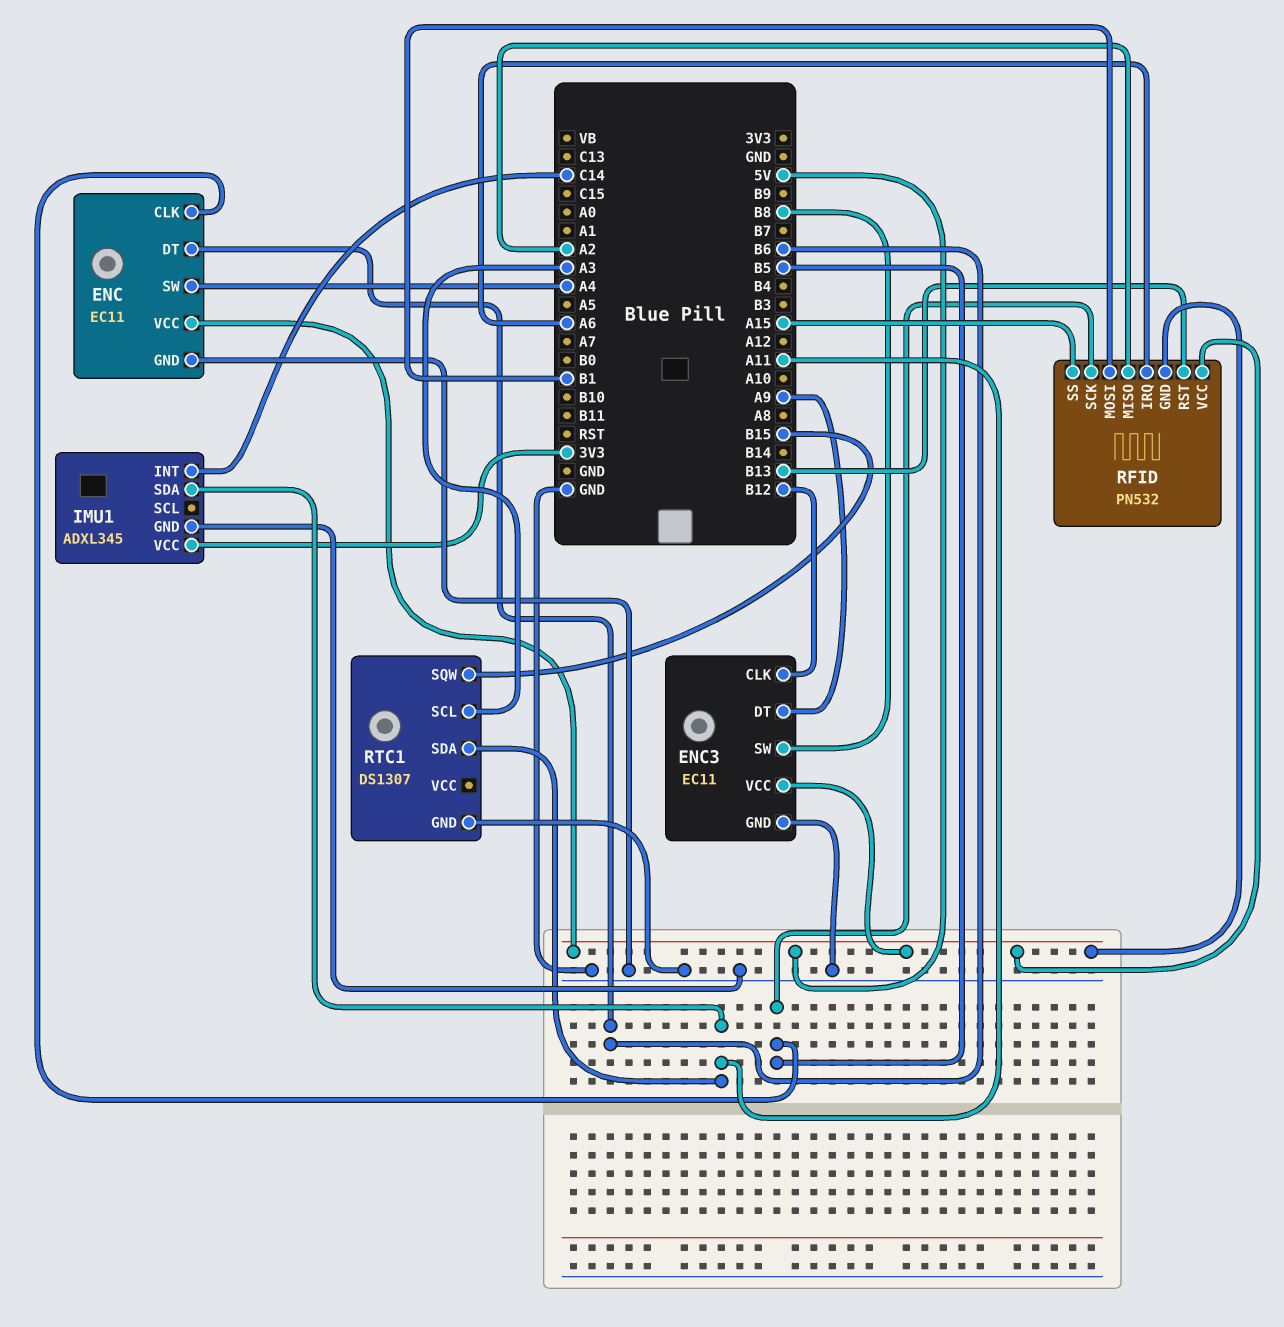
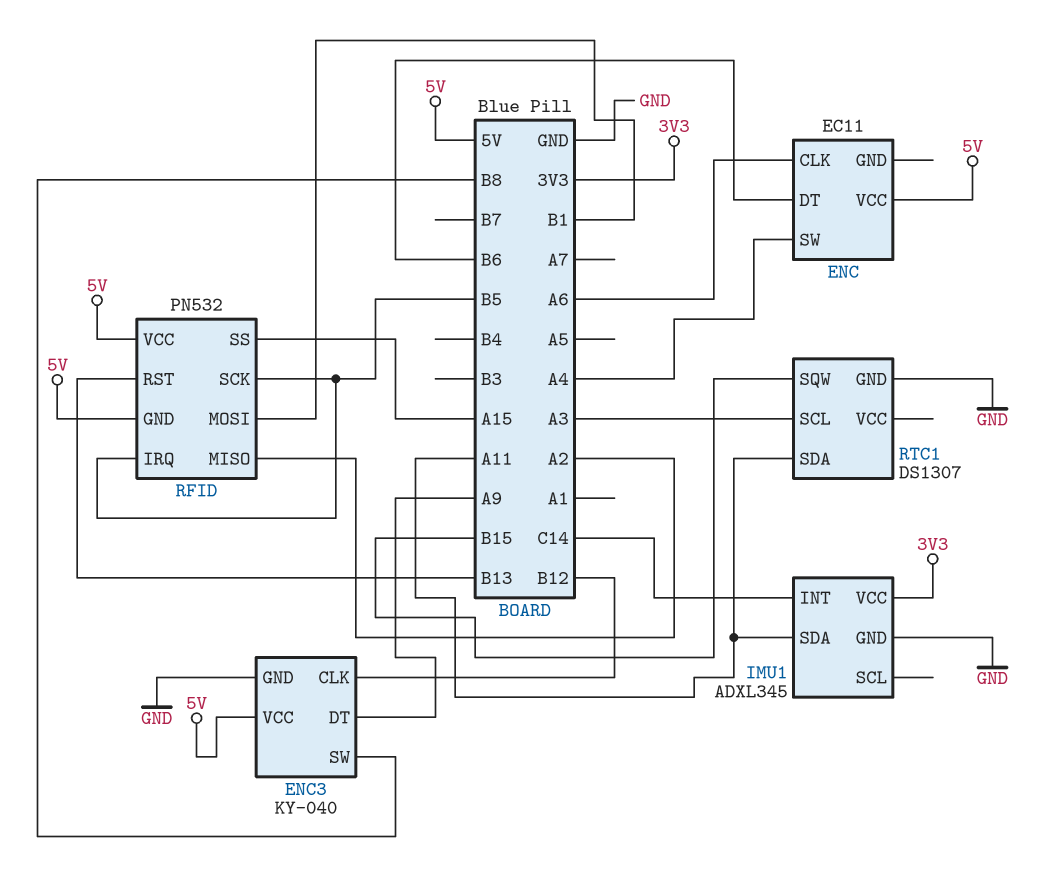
ENC pin CLK: B5 -> A6
ENC pin GND: GND -> none
ENC3: EC11 -> KY-040
RFID pin IRQ: A6 -> B5

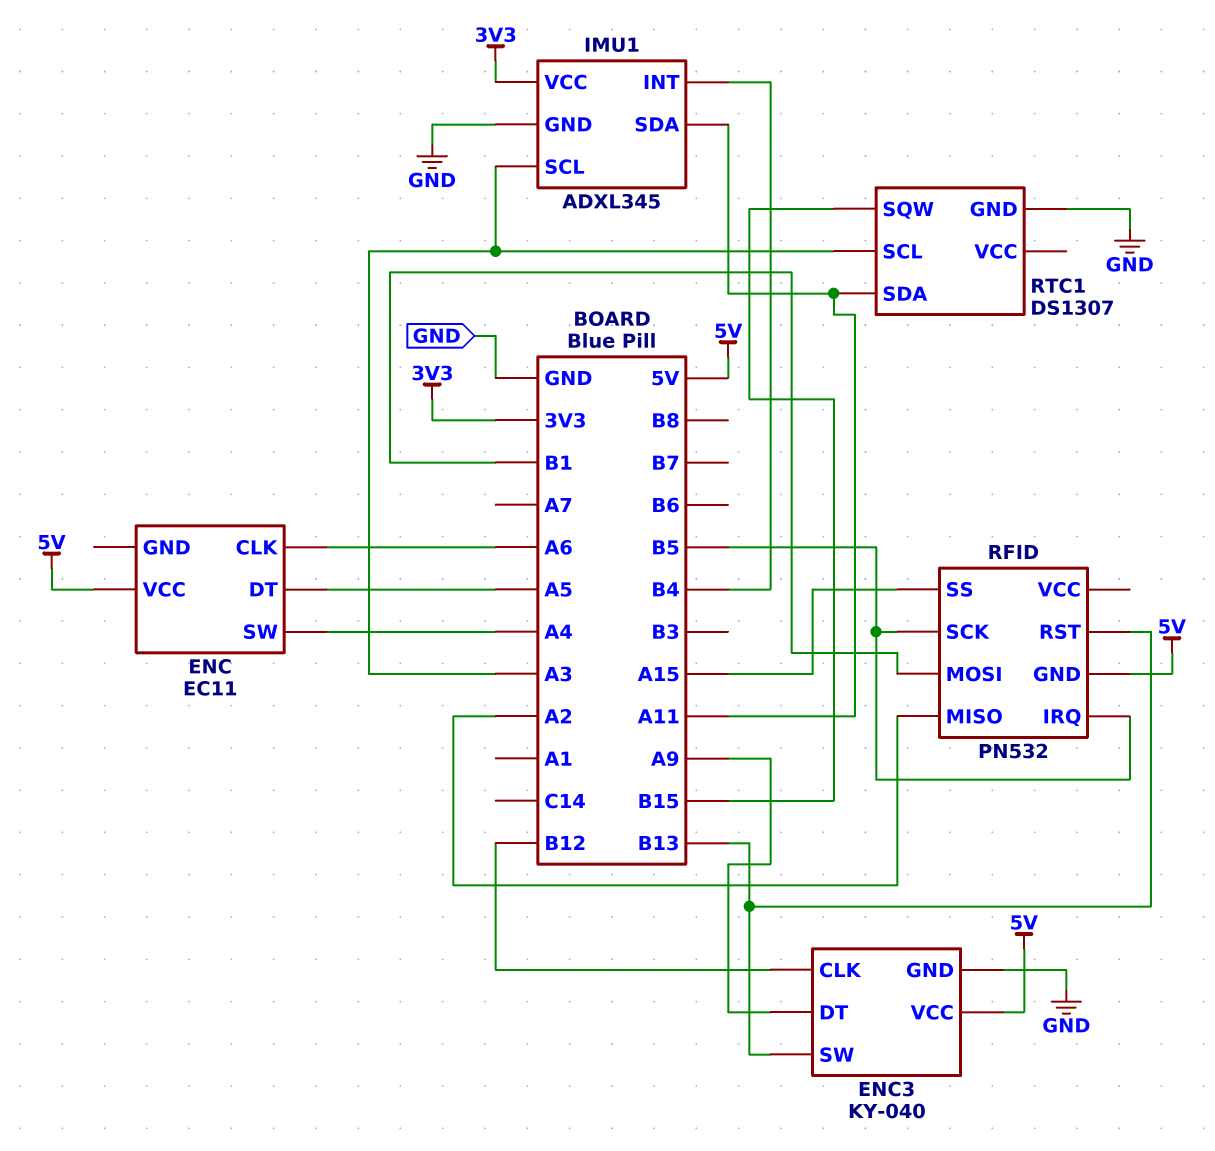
ENC pin DT: B6 -> A5
ENC3 pin SW: B8 -> B13
IMU1 pin INT: C14 -> B4
IMU1 pin SCL: none -> A3
RFID pin VCC: 5V -> none

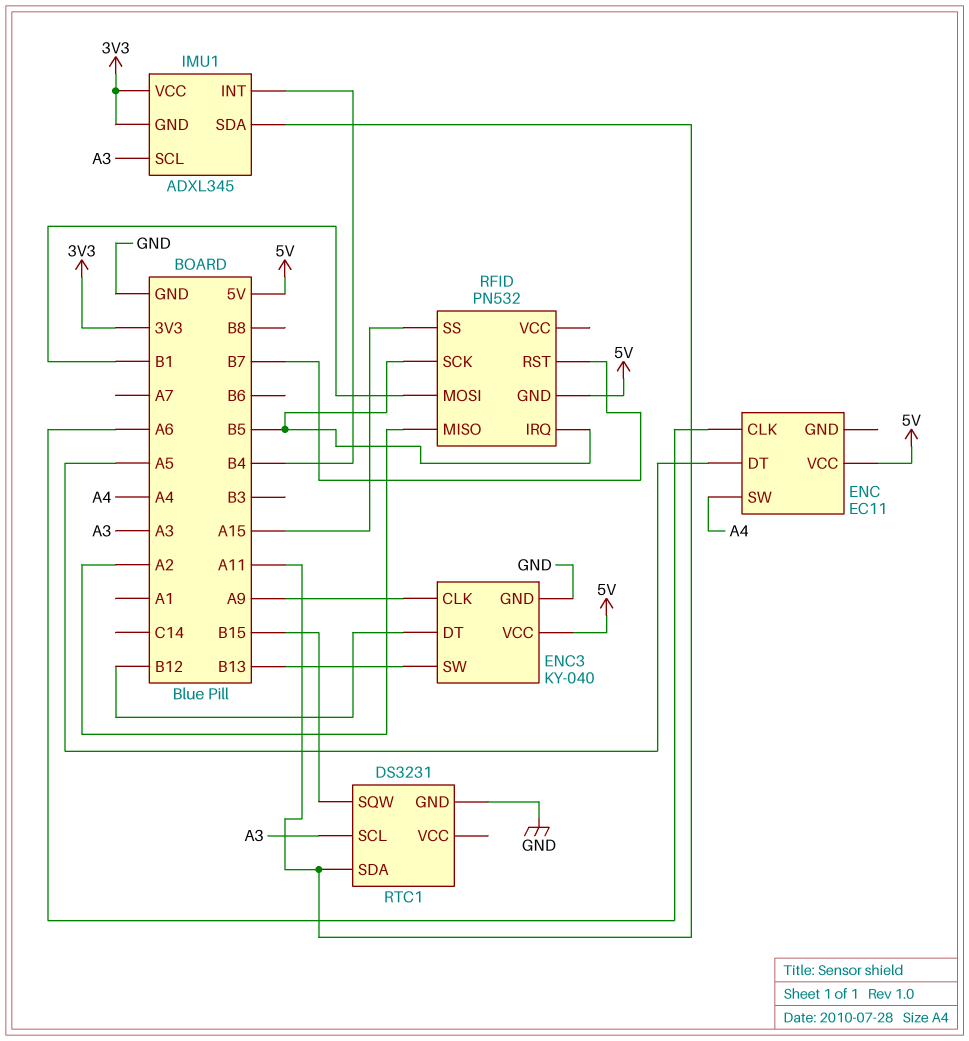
ENC3 pin CLK: B12 -> A9
ENC3 pin DT: A9 -> B12
IMU1 pin GND: GND -> 3V3
RFID pin RST: B13 -> B7
RTC1: DS1307 -> DS3231

